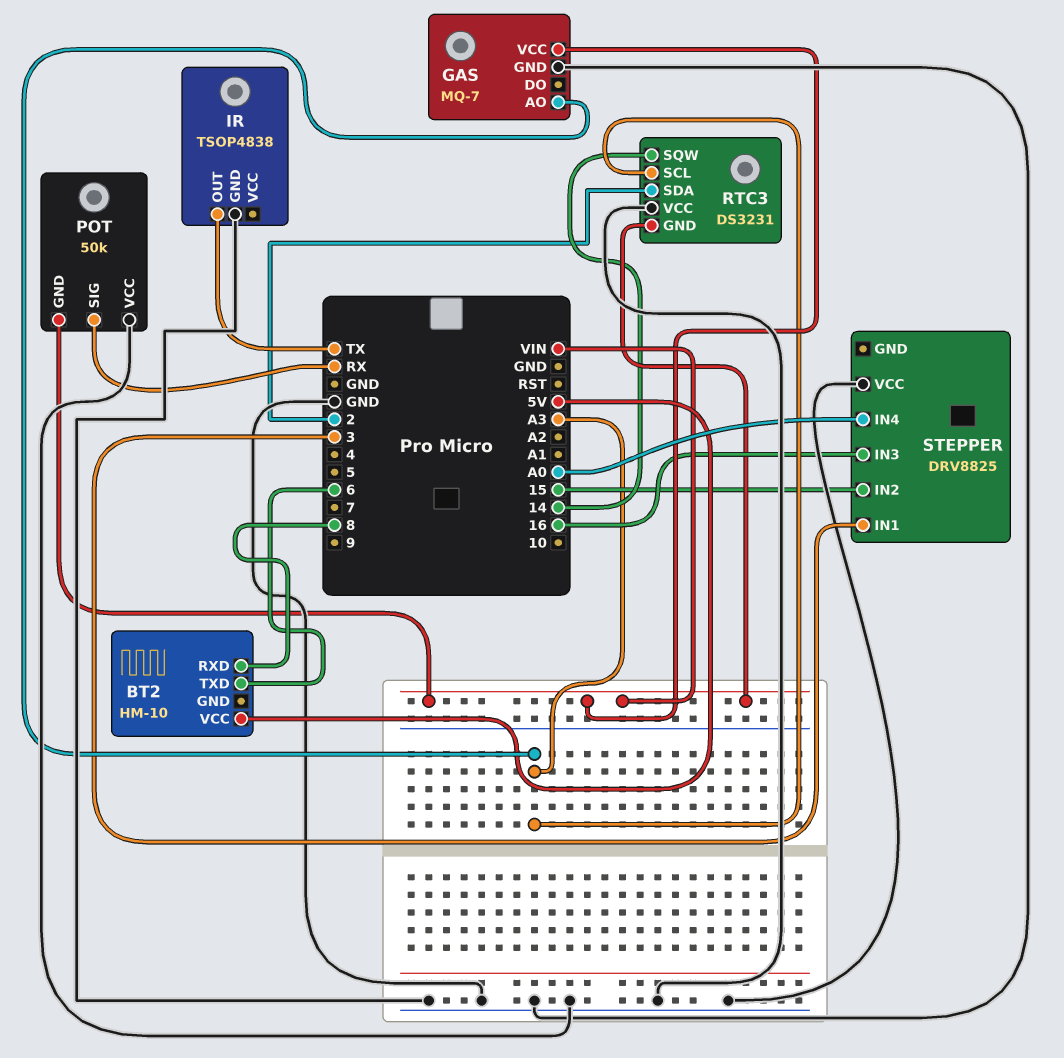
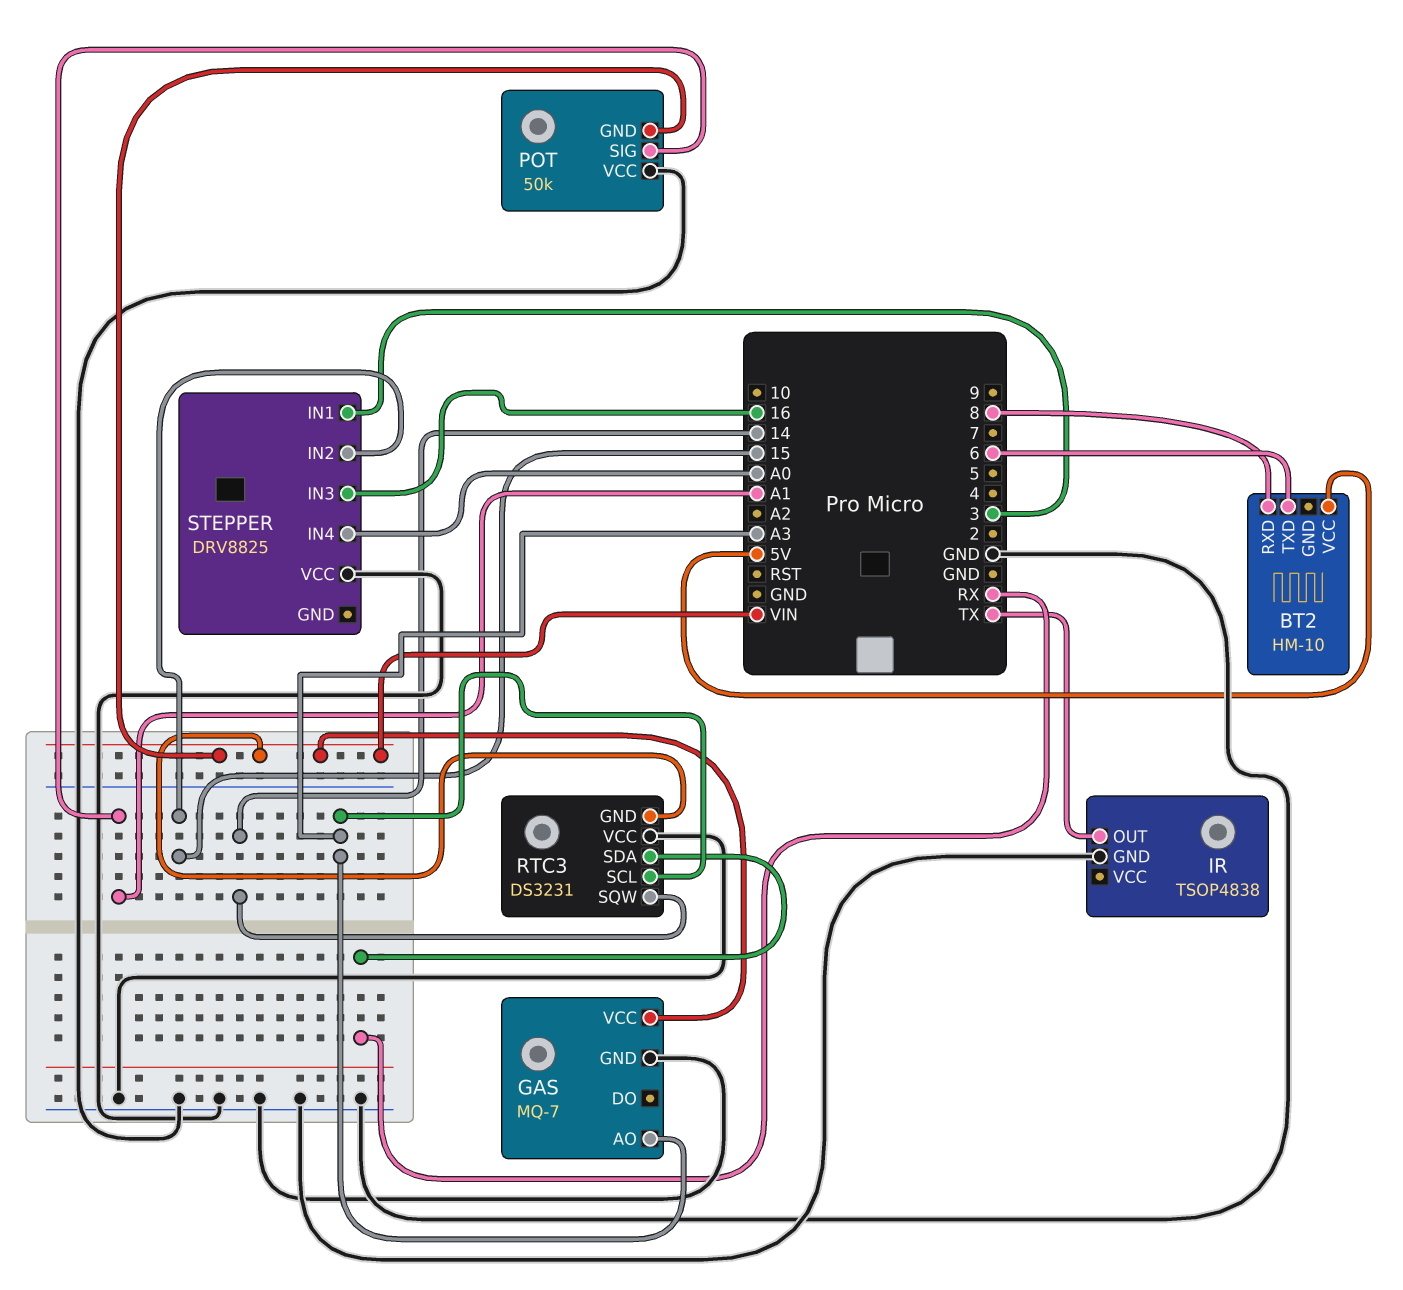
POT pin SIG: RX -> A1
RTC3 pin SDA: 2 -> RX

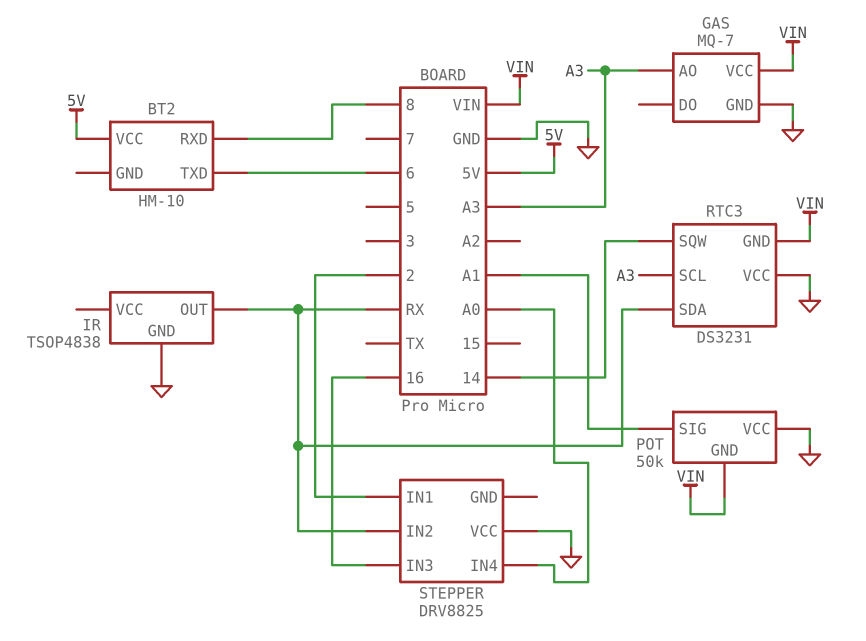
IR pin OUT: TX -> RX
STEPPER pin IN1: 3 -> 2
STEPPER pin IN2: 15 -> RX

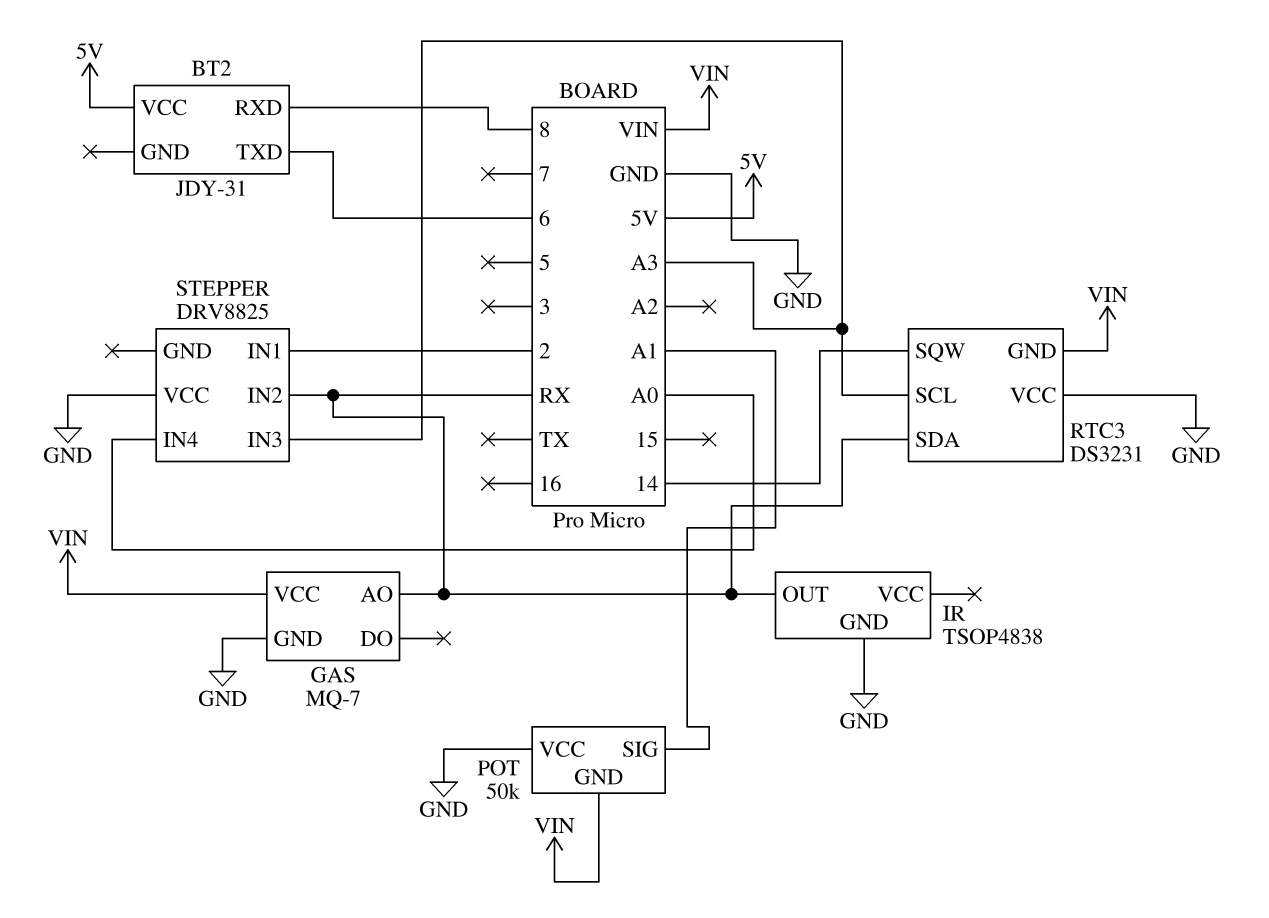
BT2: HM-10 -> JDY-31
GAS pin AO: A3 -> RX
STEPPER pin IN3: 16 -> A3

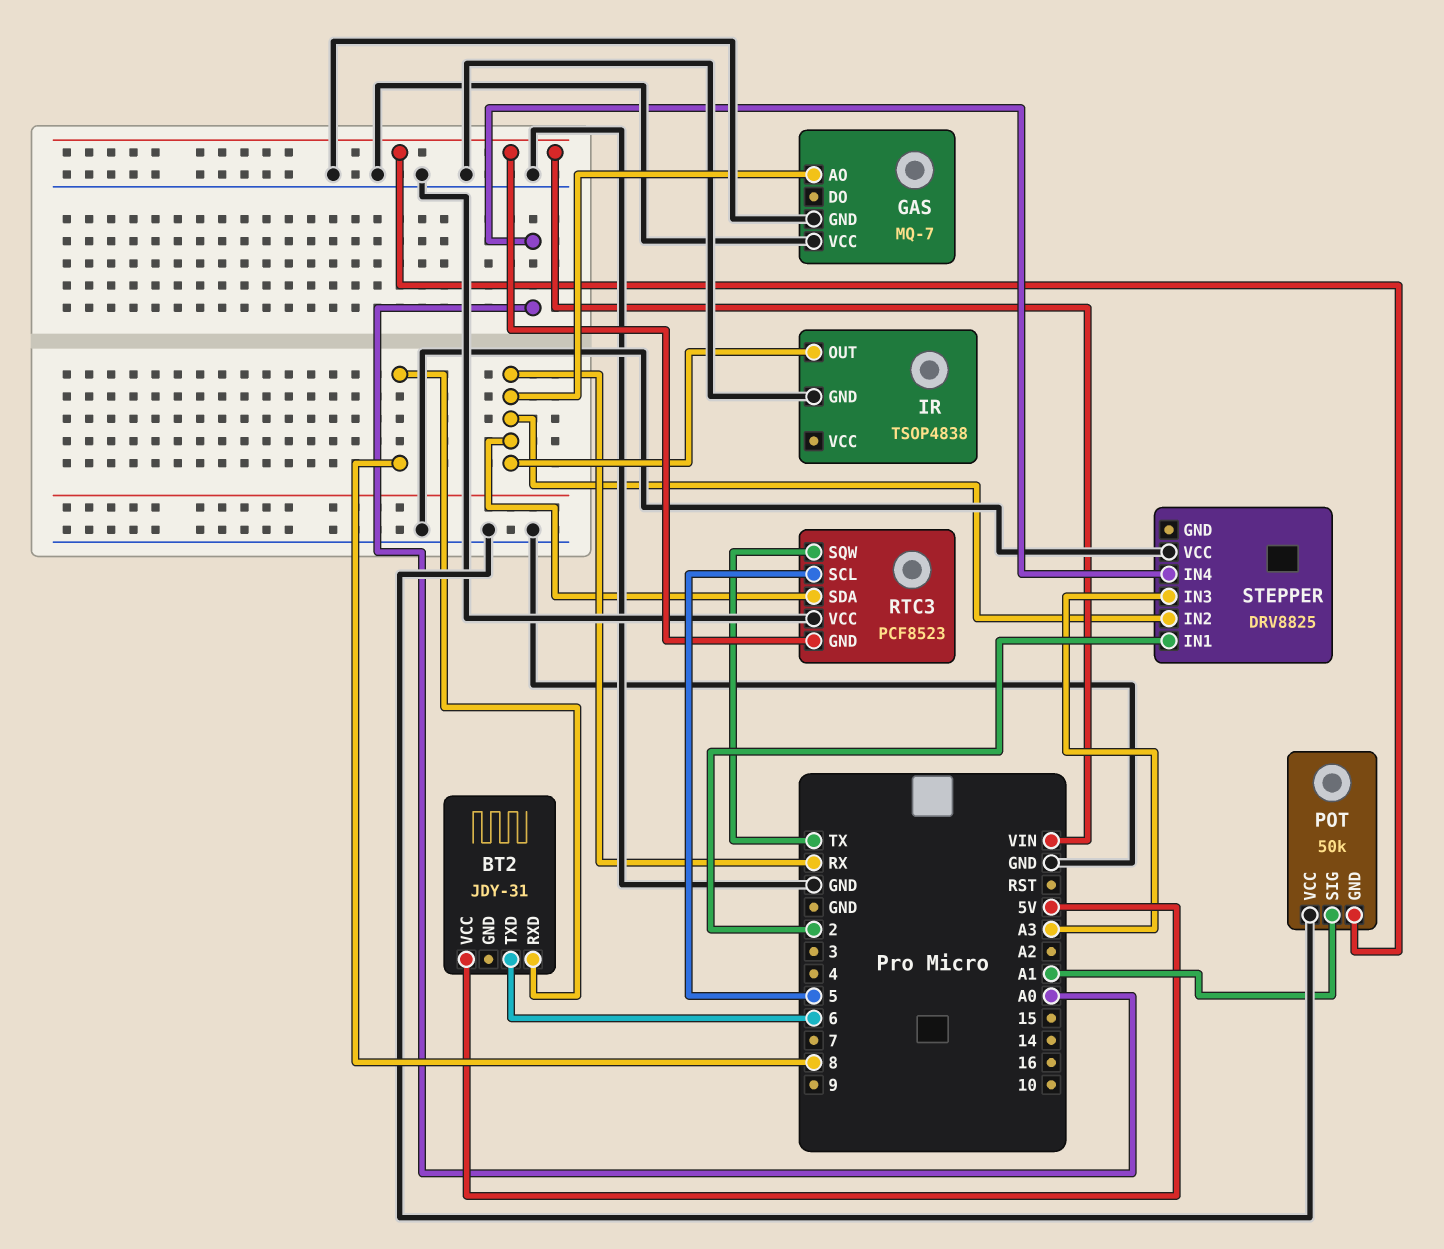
GAS pin VCC: VIN -> GND
RTC3: DS3231 -> PCF8523
RTC3 pin SCL: A3 -> 5
RTC3 pin SQW: 14 -> TX

